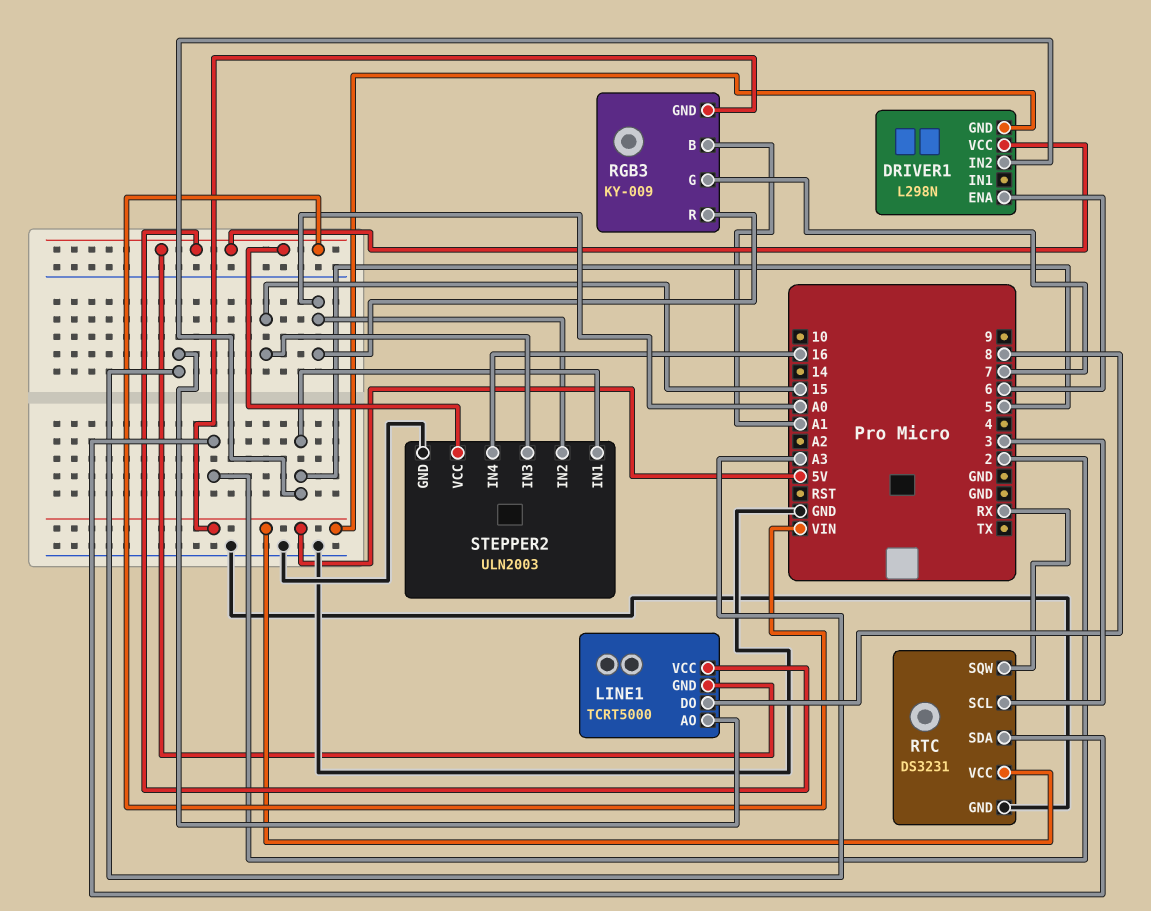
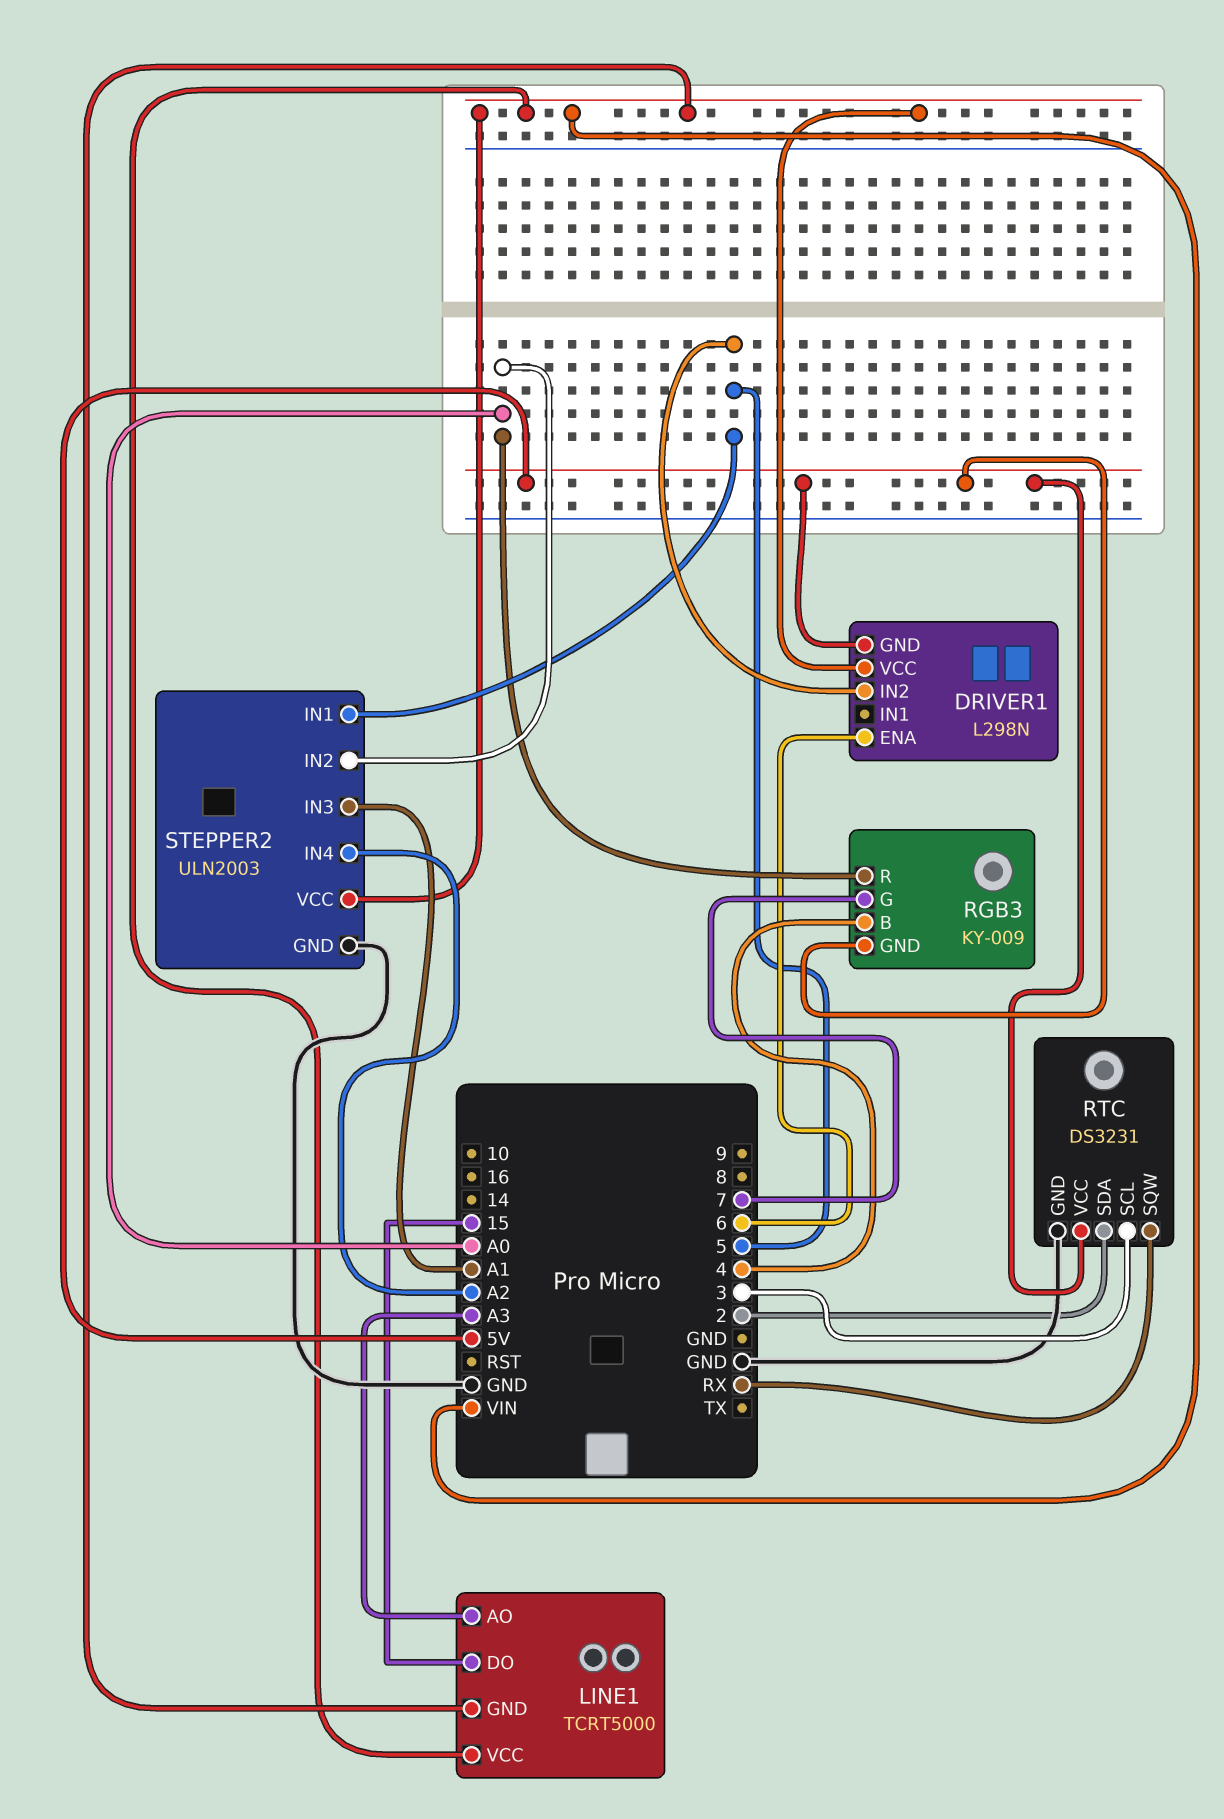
LINE1 pin DO: 8 -> 15
RGB3 pin B: A1 -> 4
STEPPER2 pin IN3: 15 -> A1
STEPPER2 pin IN4: 16 -> A2

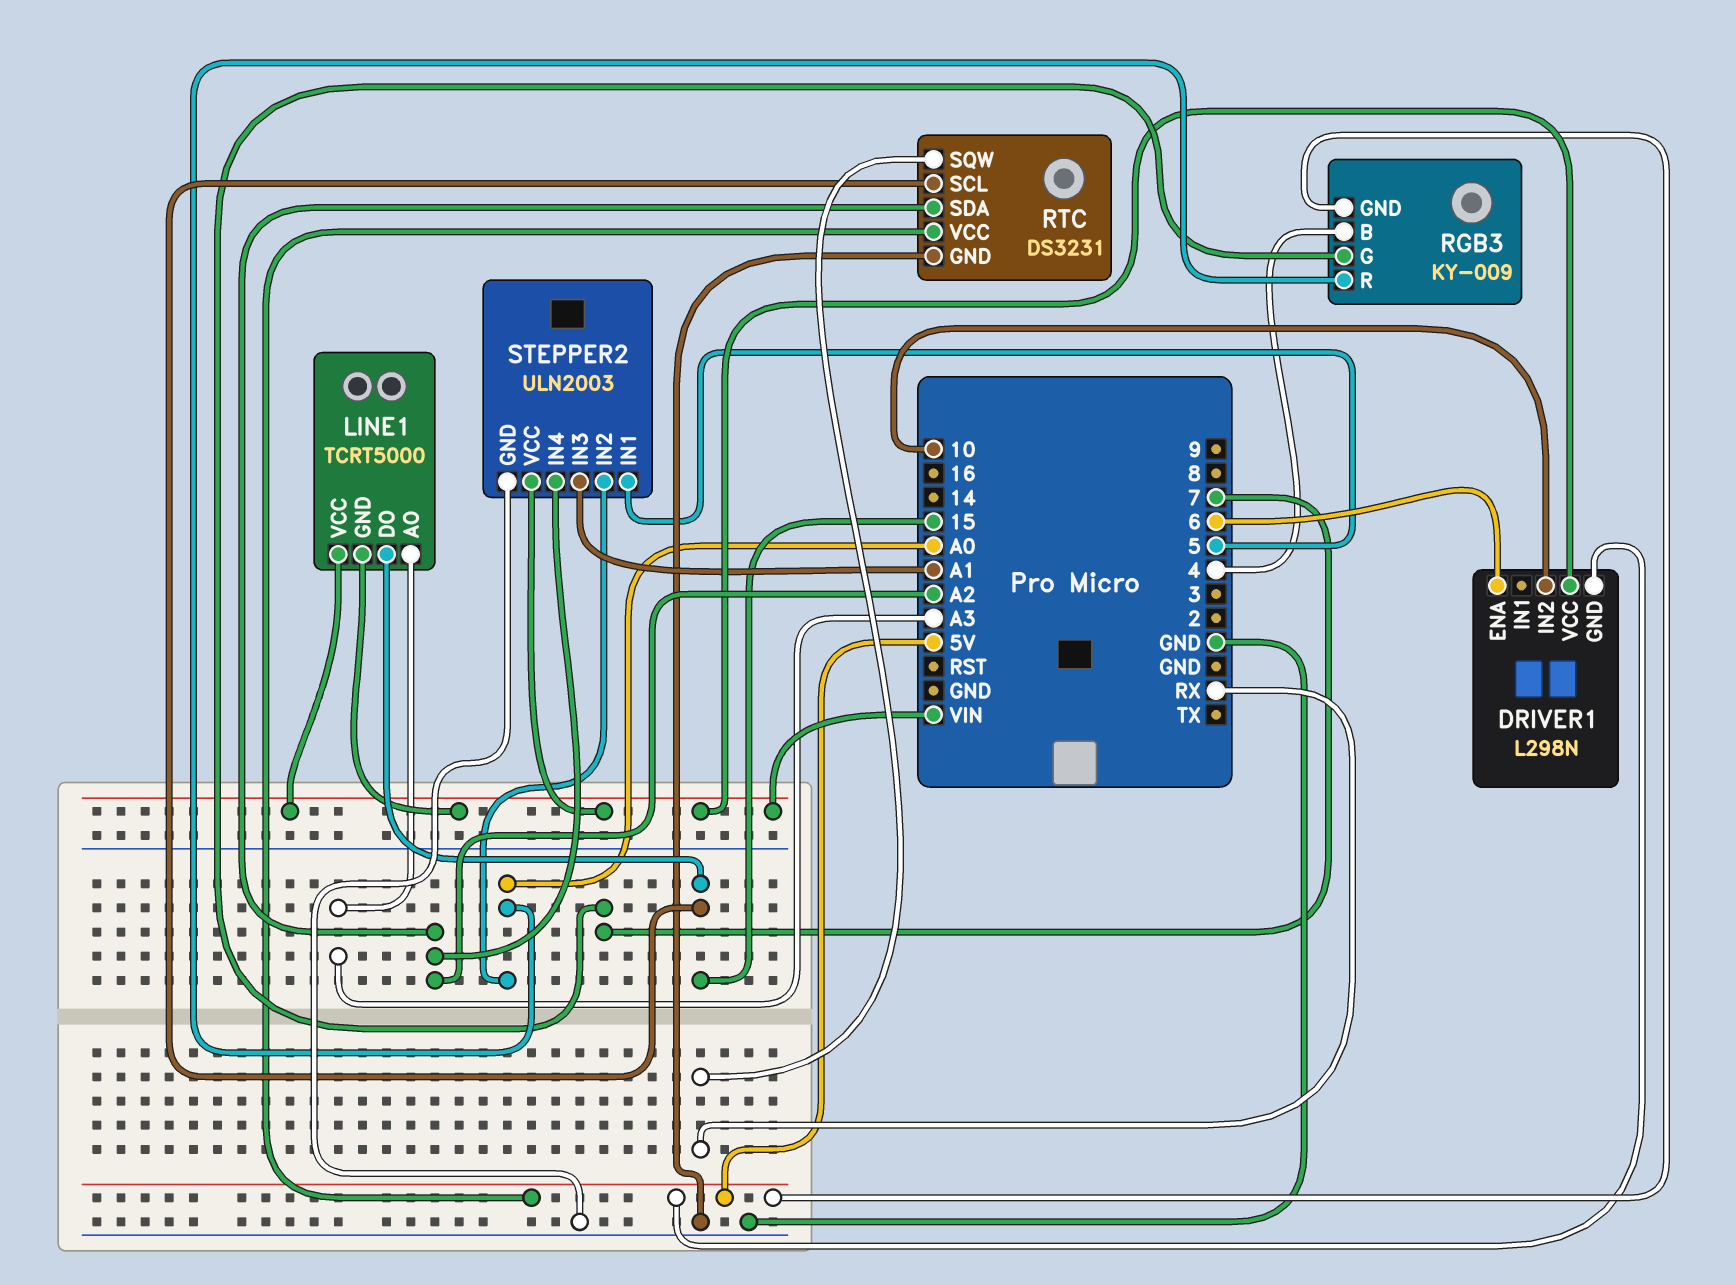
DRIVER1 pin IN2: 5 -> 10
RTC pin SCL: 3 -> 15
RTC pin SDA: 2 -> A2

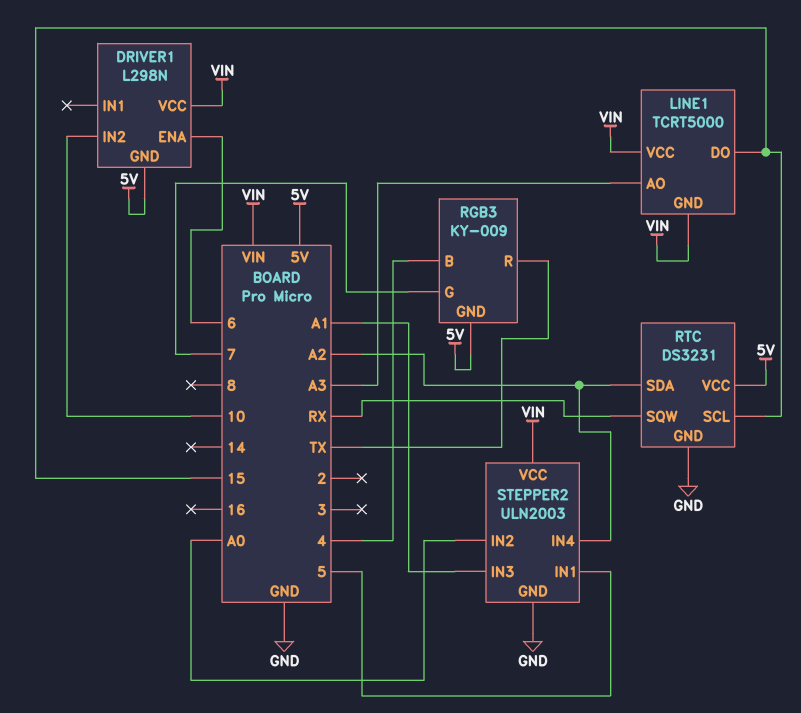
RGB3 pin R: A0 -> TX

